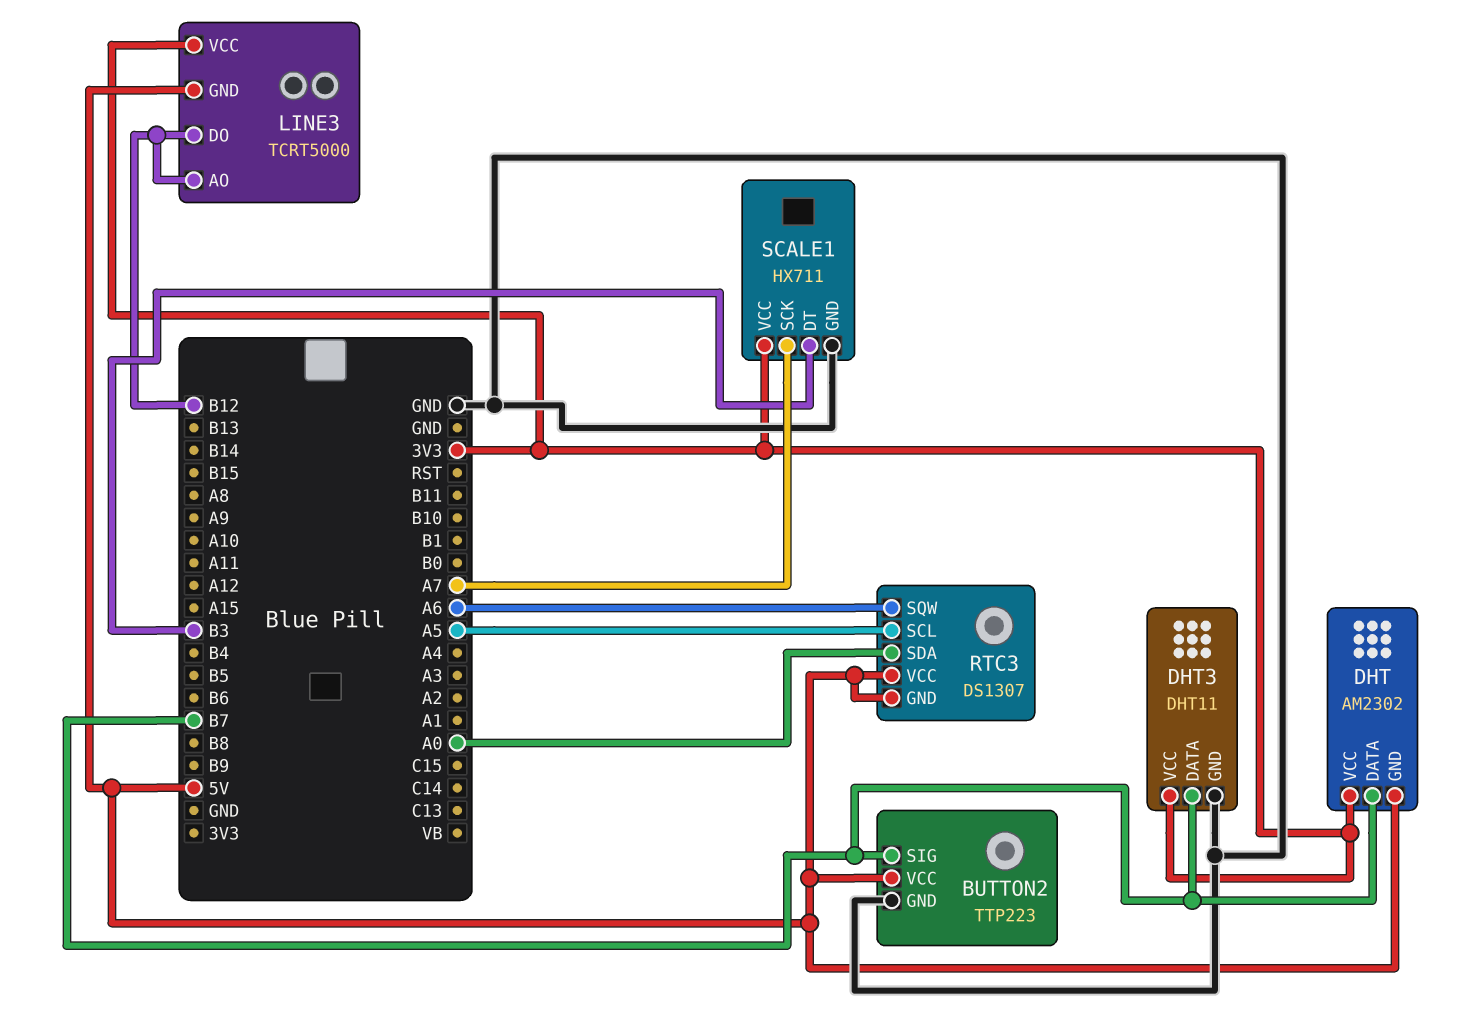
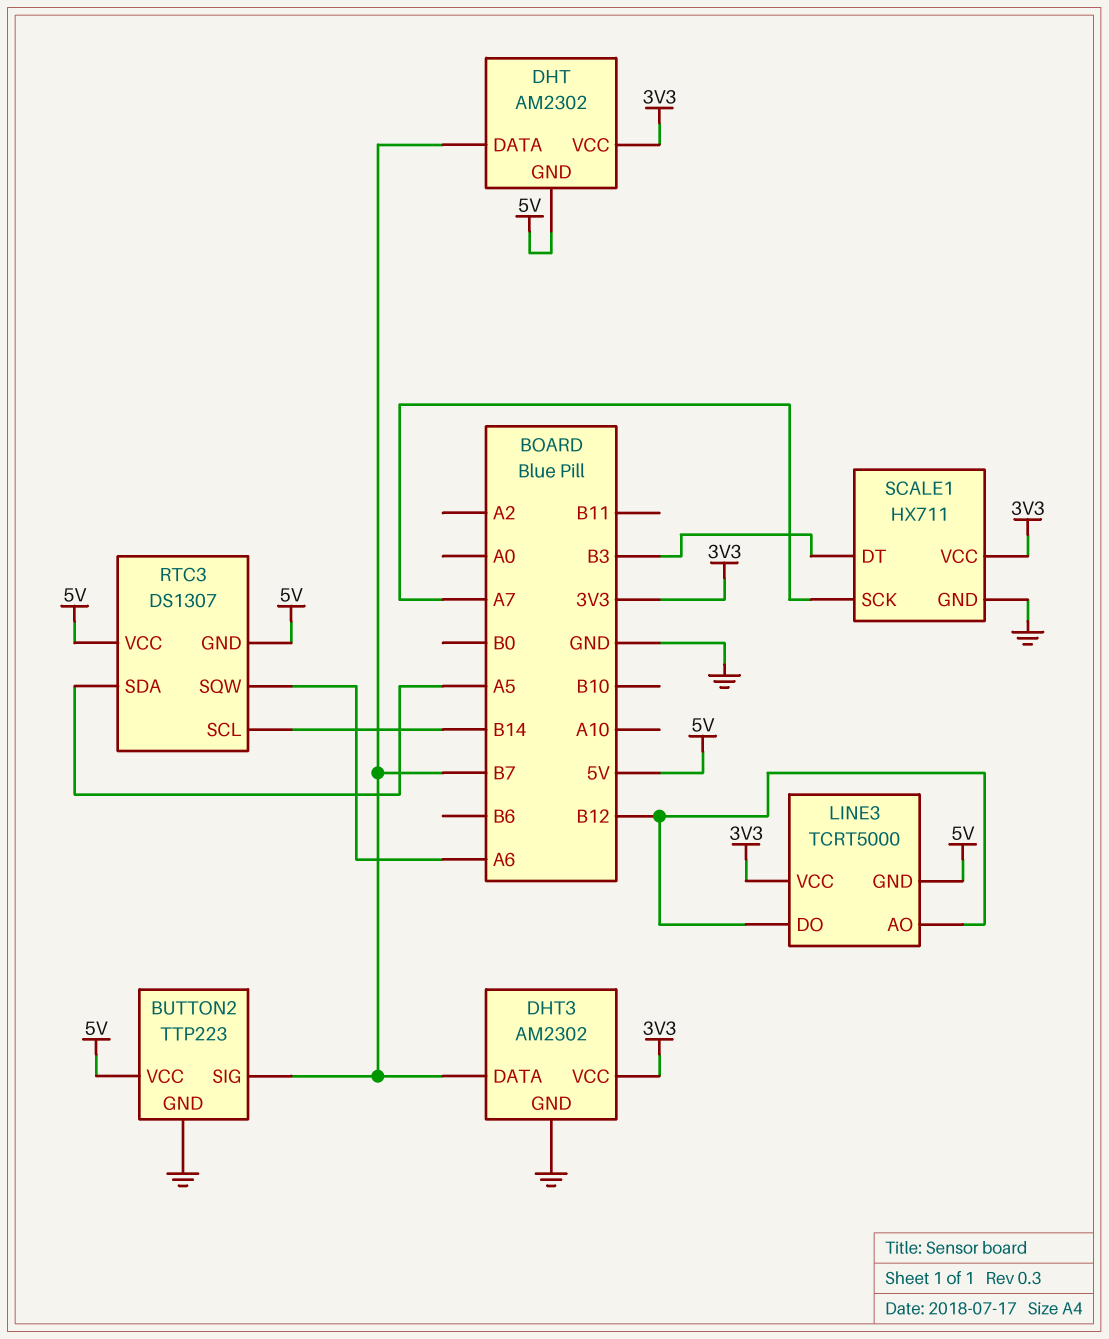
DHT3: DHT11 -> AM2302
RTC3 pin SCL: A5 -> B14
RTC3 pin SDA: A0 -> A5

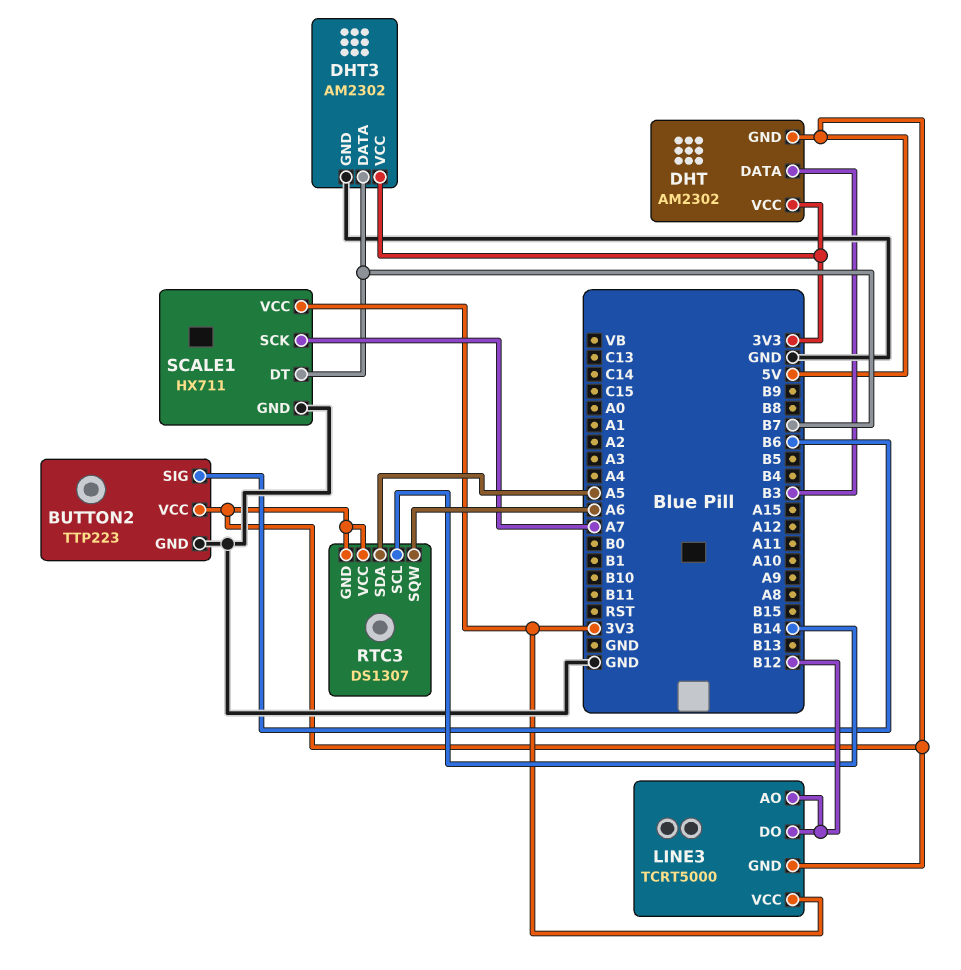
BUTTON2 pin SIG: B7 -> B6
DHT pin DATA: B7 -> B3
SCALE1 pin DT: B3 -> B7

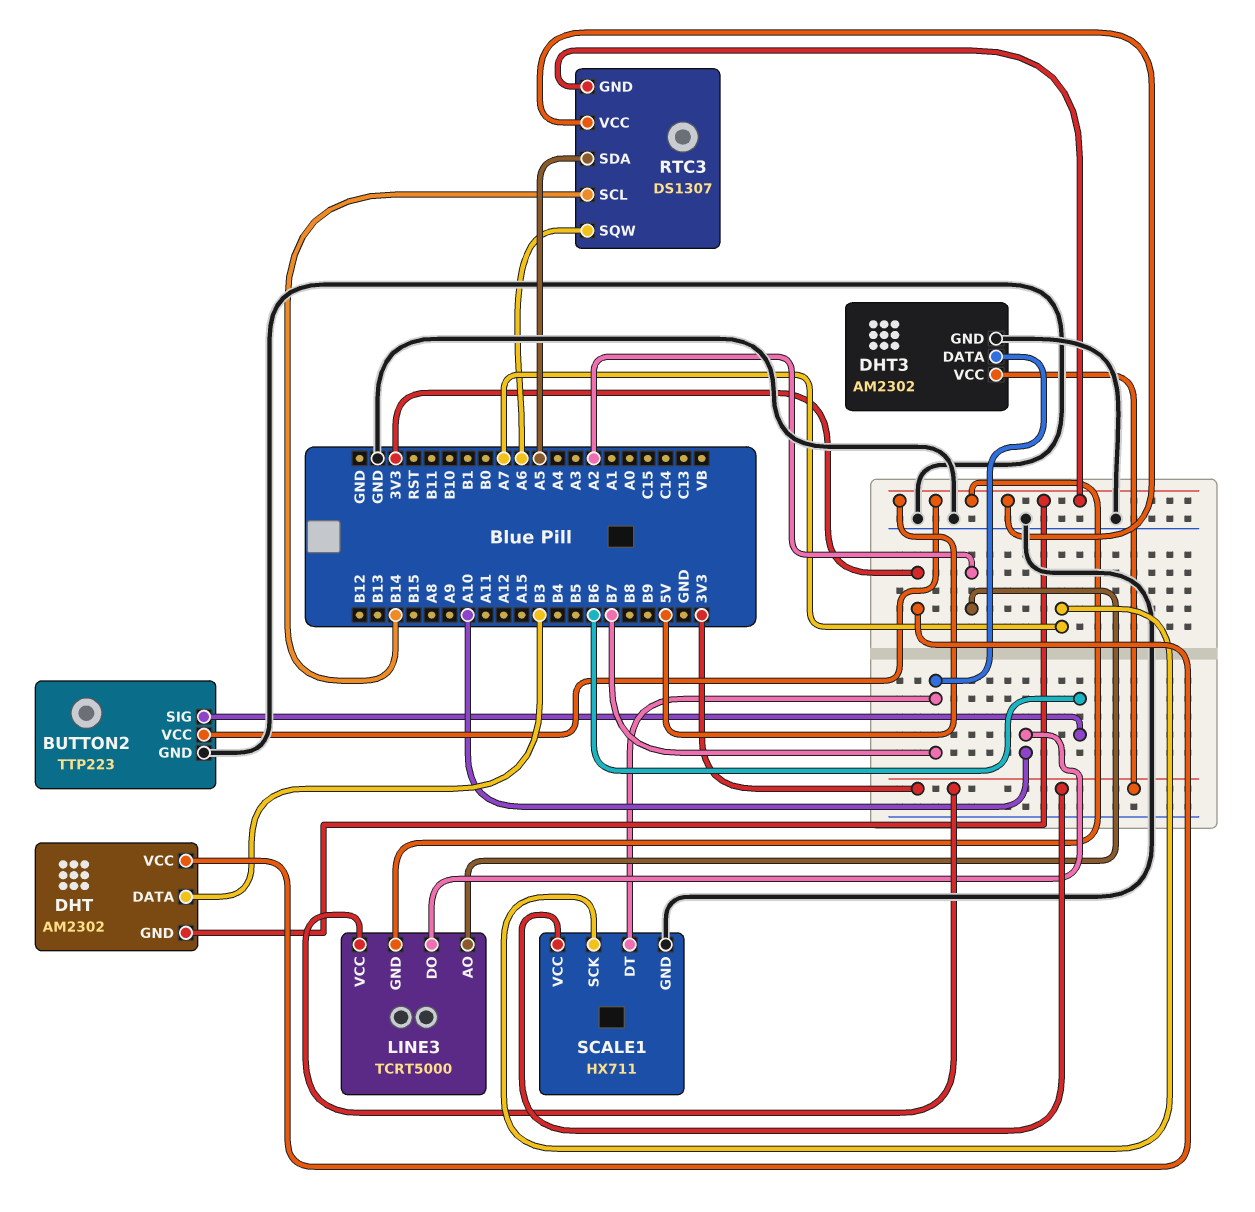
LINE3 pin AO: B12 -> A2
LINE3 pin DO: B12 -> A10

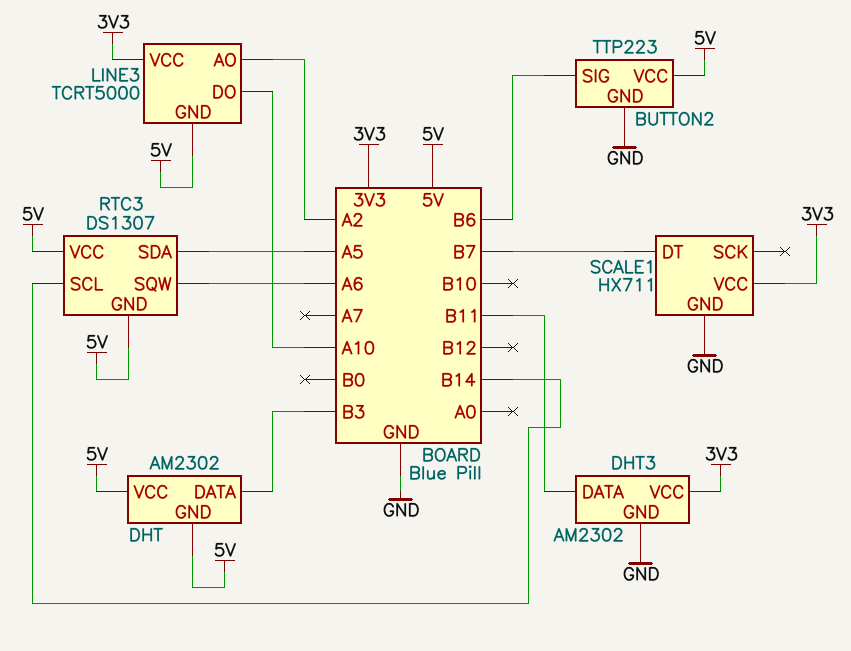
DHT pin VCC: 3V3 -> 5V
DHT3 pin DATA: B7 -> B11
SCALE1 pin SCK: A7 -> none

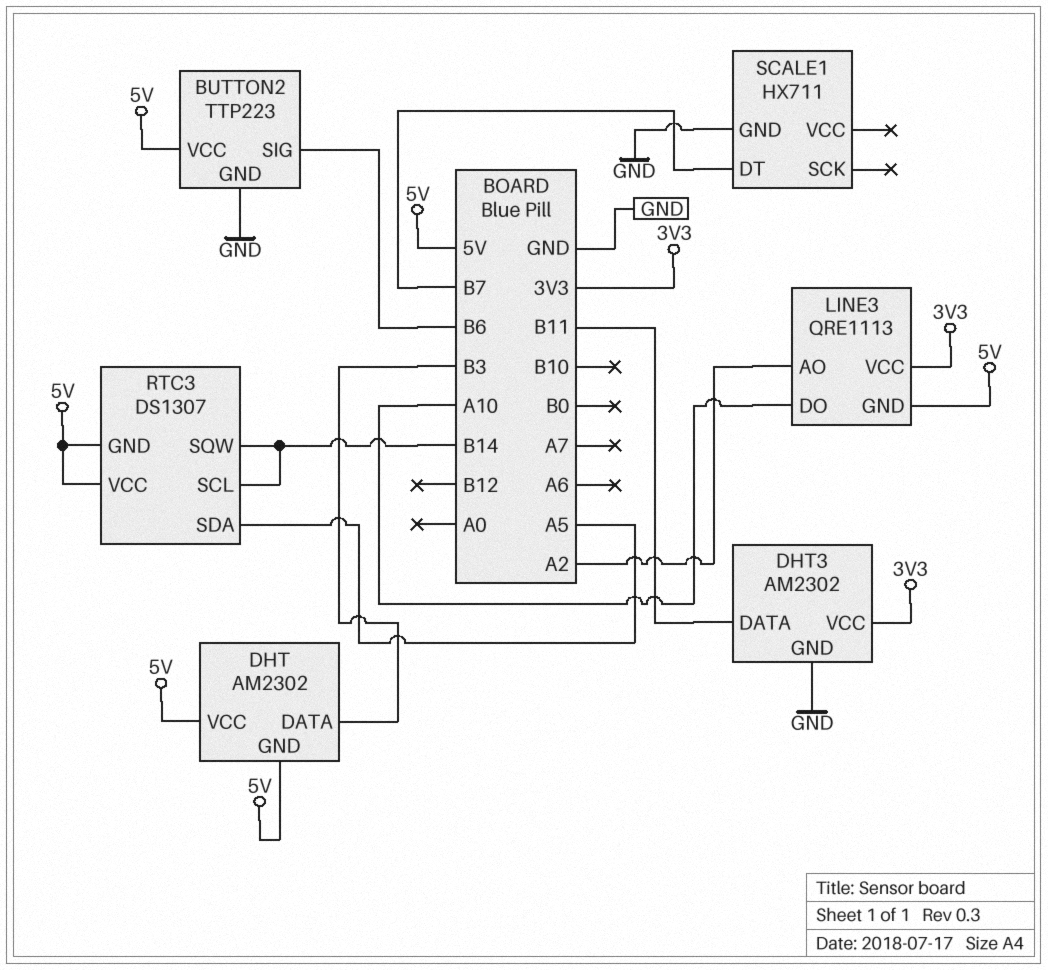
LINE3: TCRT5000 -> QRE1113
RTC3 pin SQW: A6 -> B14
SCALE1 pin VCC: 3V3 -> none

